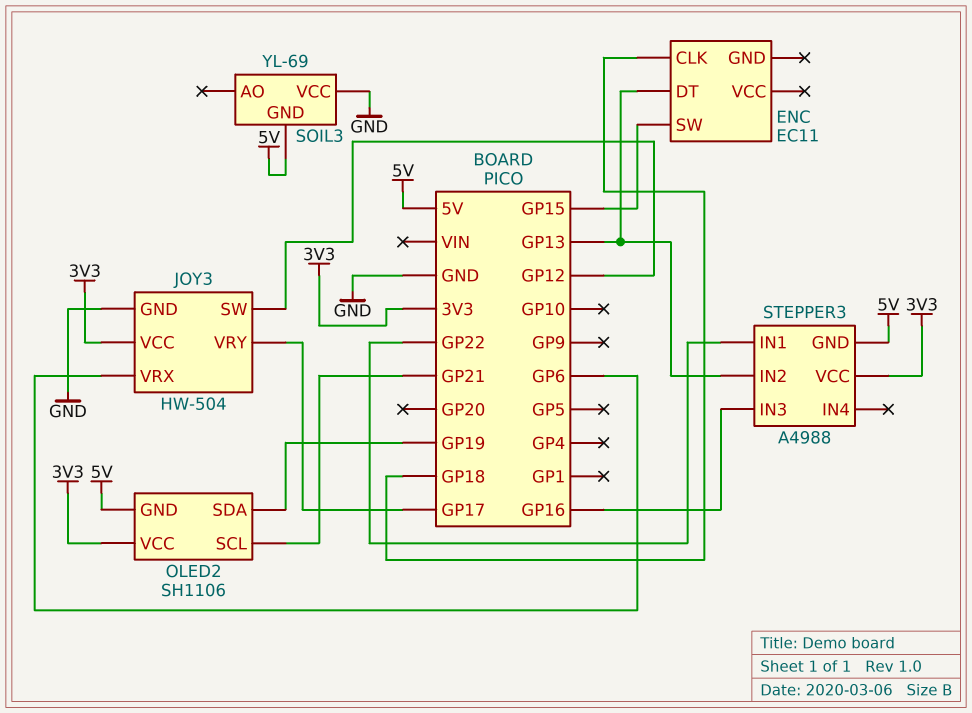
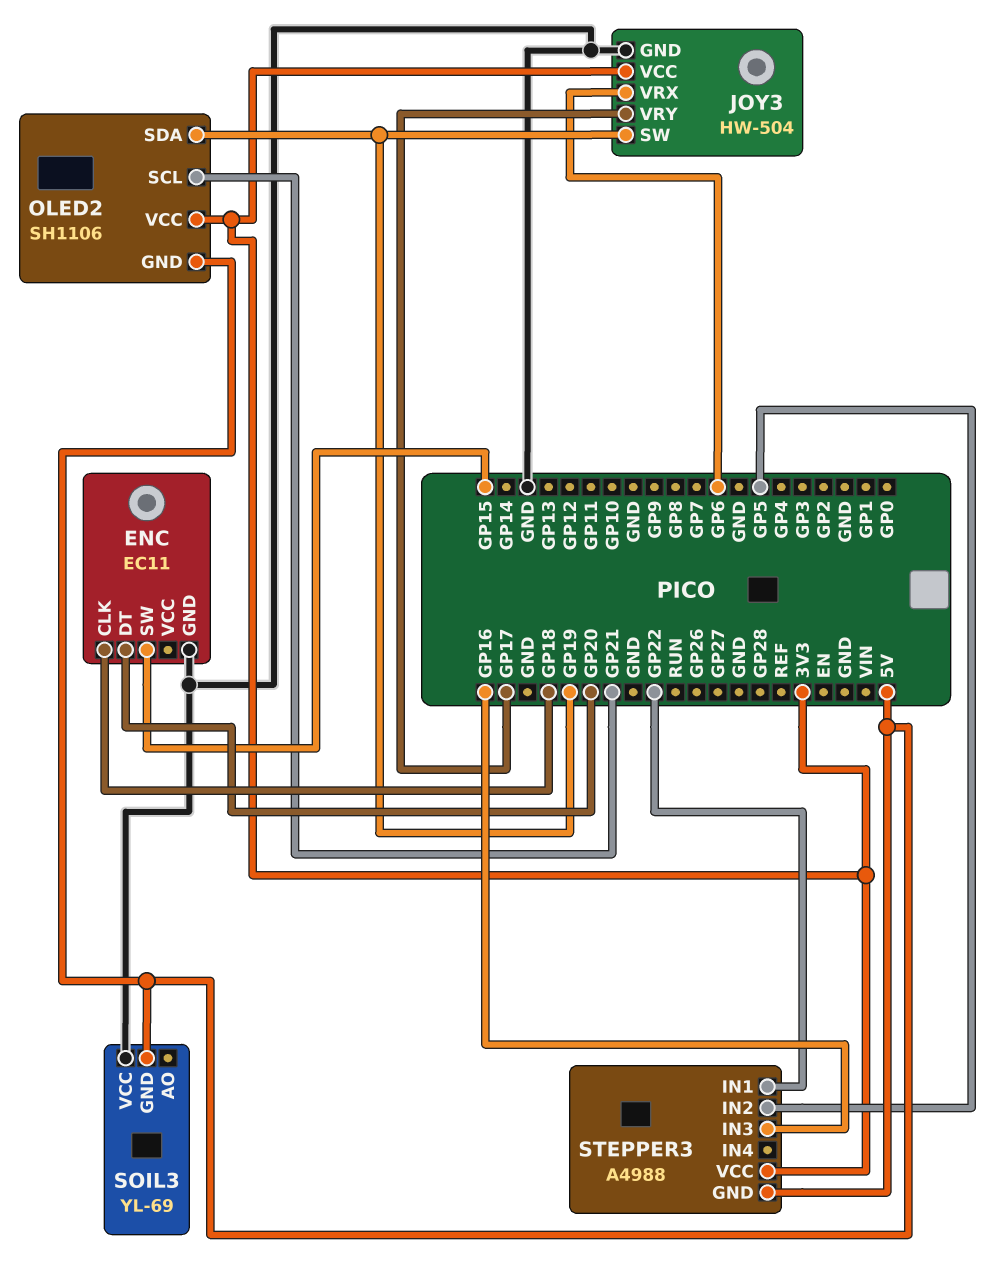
ENC pin DT: GP13 -> GP20
ENC pin GND: none -> GND
JOY3 pin SW: GP12 -> GP19
STEPPER3 pin IN2: GP13 -> GP5

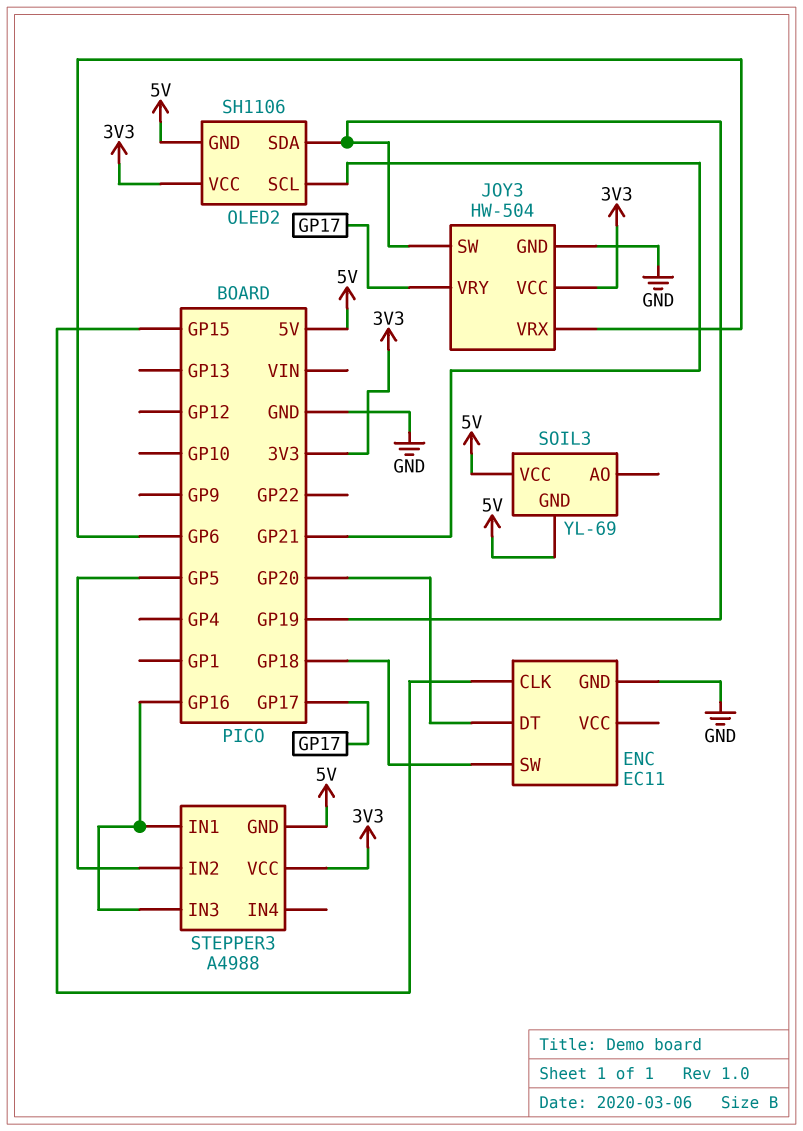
ENC pin CLK: GP18 -> GP15
ENC pin SW: GP15 -> GP18
SOIL3 pin VCC: GND -> 5V
STEPPER3 pin IN1: GP22 -> GP16

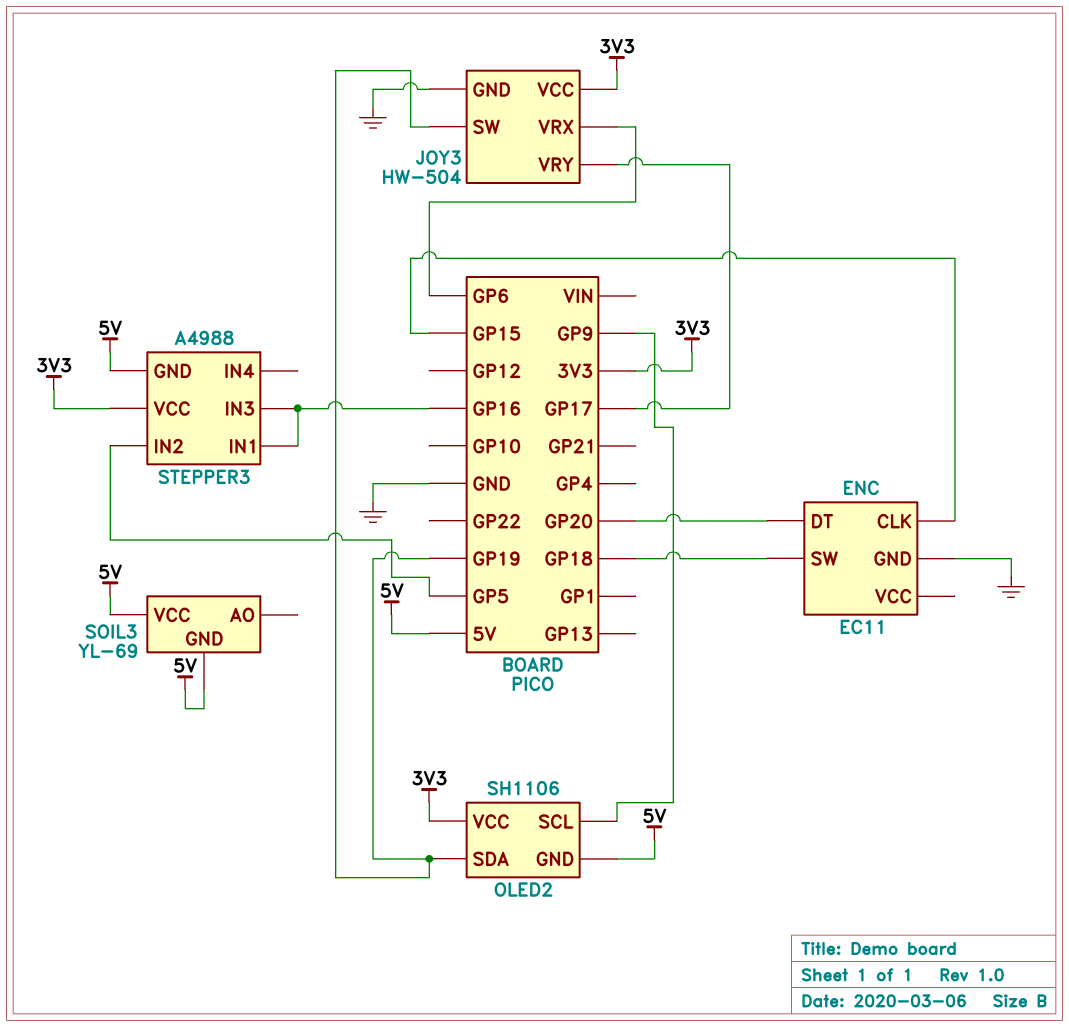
OLED2 pin SCL: GP21 -> GP9

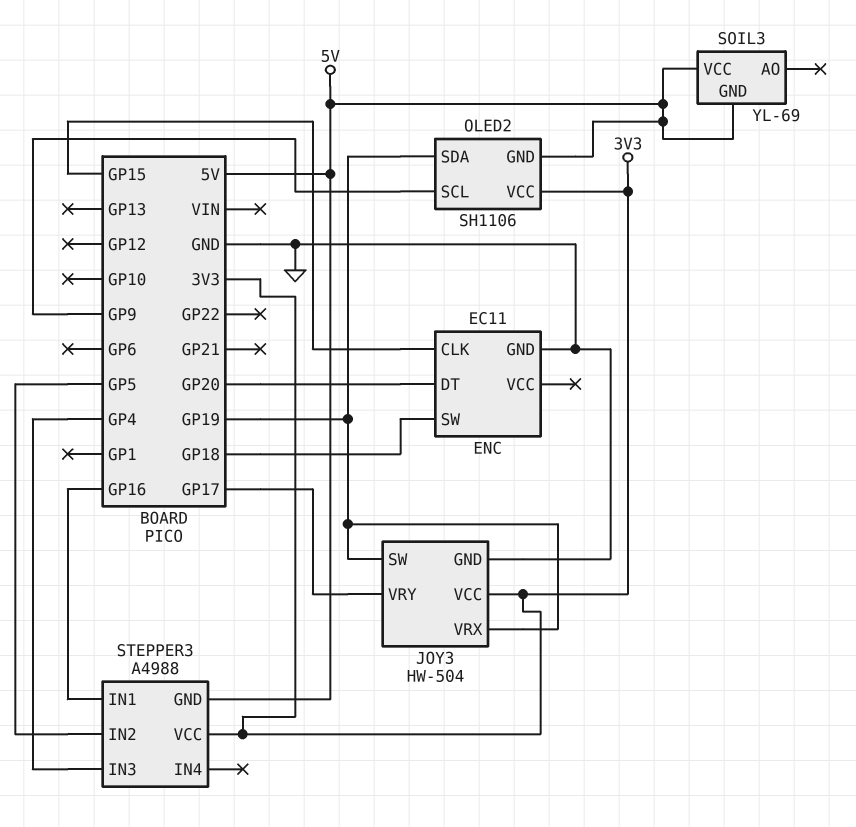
JOY3 pin VRX: GP6 -> GP19
STEPPER3 pin IN3: GP16 -> GP4

